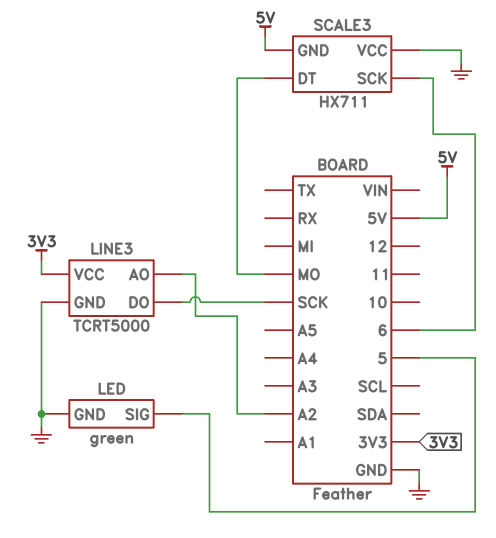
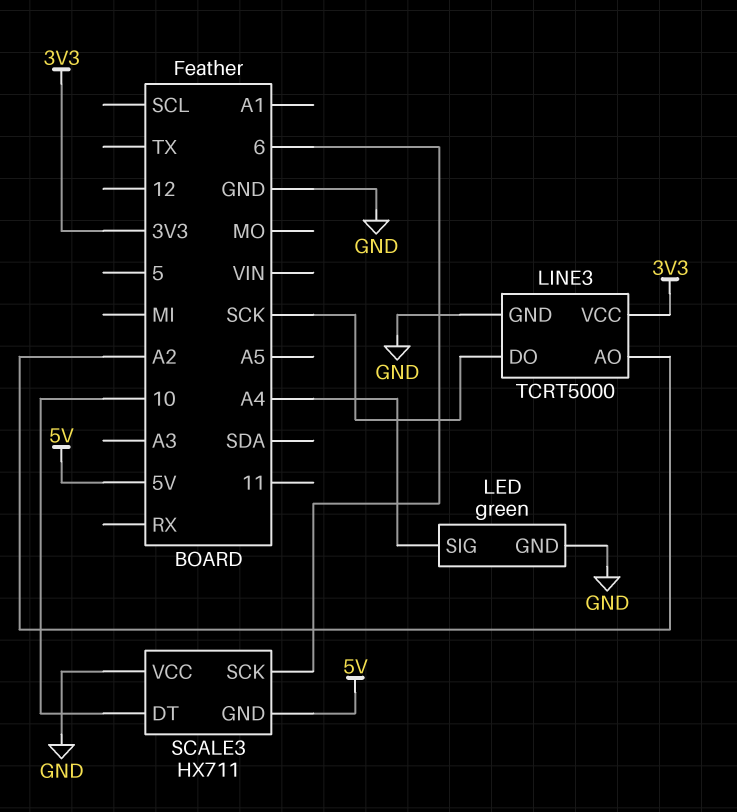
LED pin SIG: 5 -> A4
SCALE3 pin DT: MO -> 10

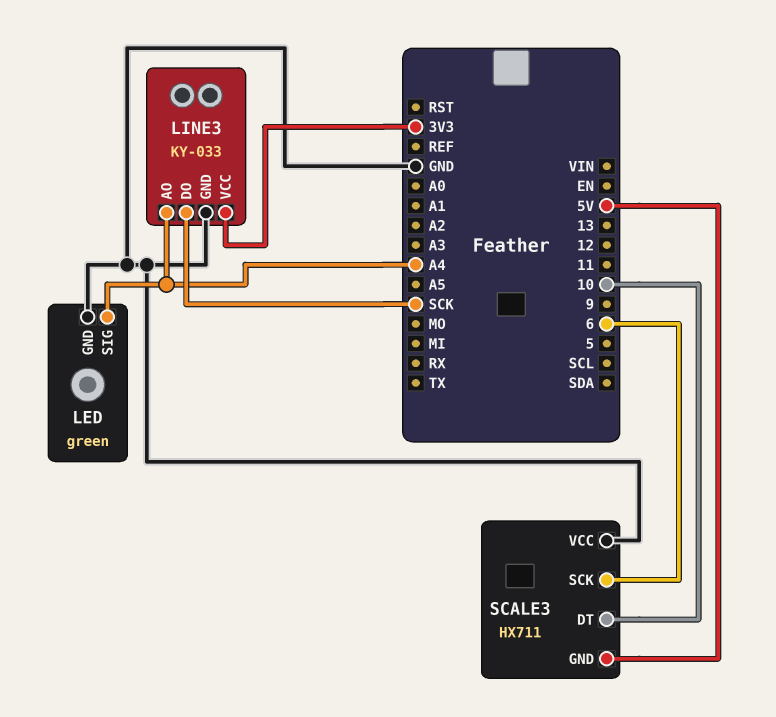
LINE3: TCRT5000 -> KY-033
LINE3 pin AO: A2 -> A4

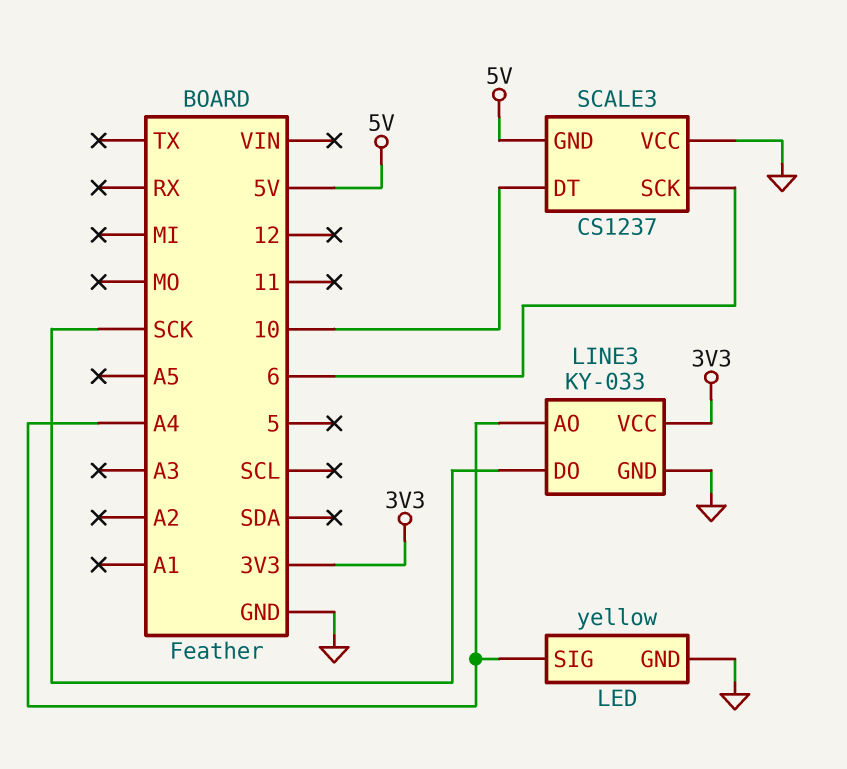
LED: green -> yellow
SCALE3: HX711 -> CS1237

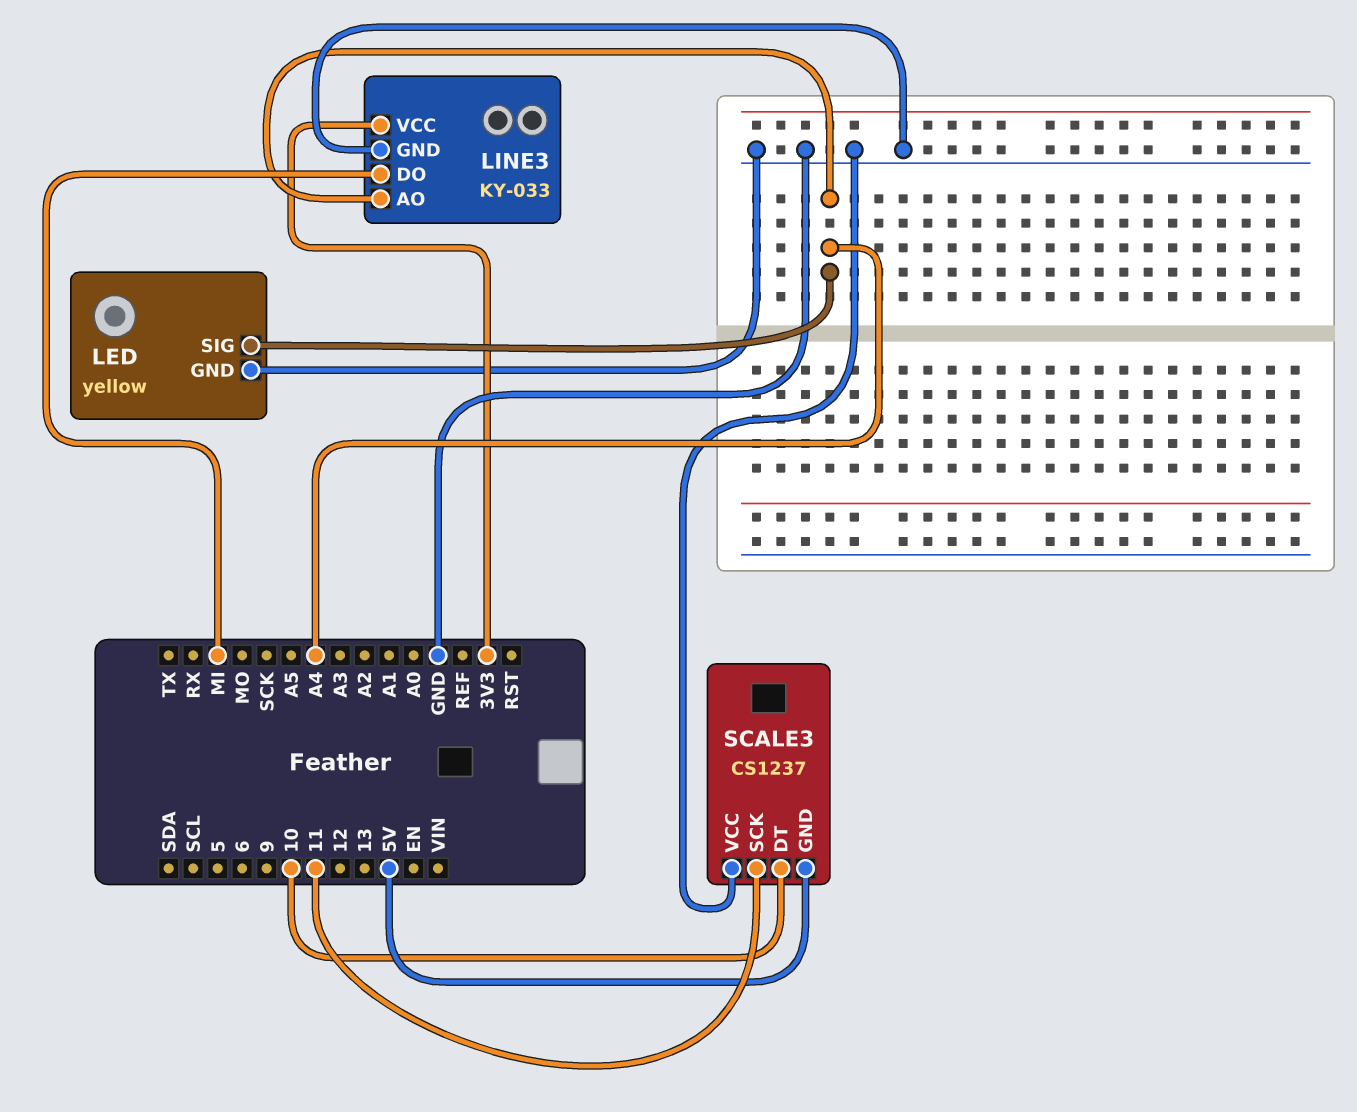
LINE3 pin DO: SCK -> MI
SCALE3 pin SCK: 6 -> 11

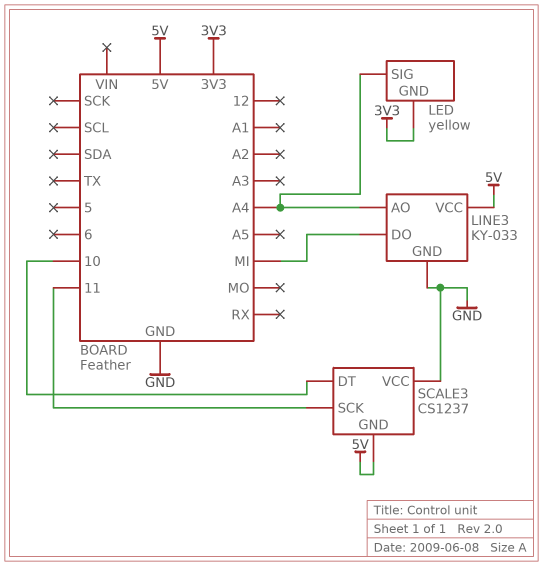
LED pin GND: GND -> 3V3
LINE3 pin VCC: 3V3 -> 5V

